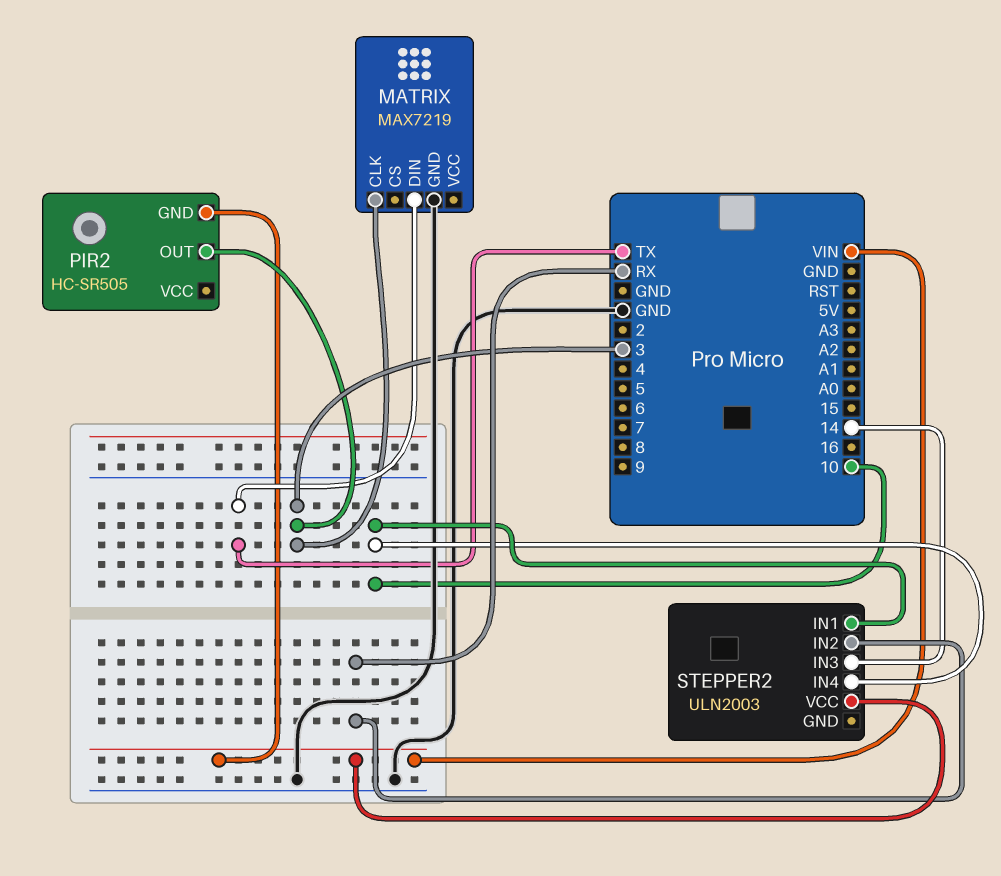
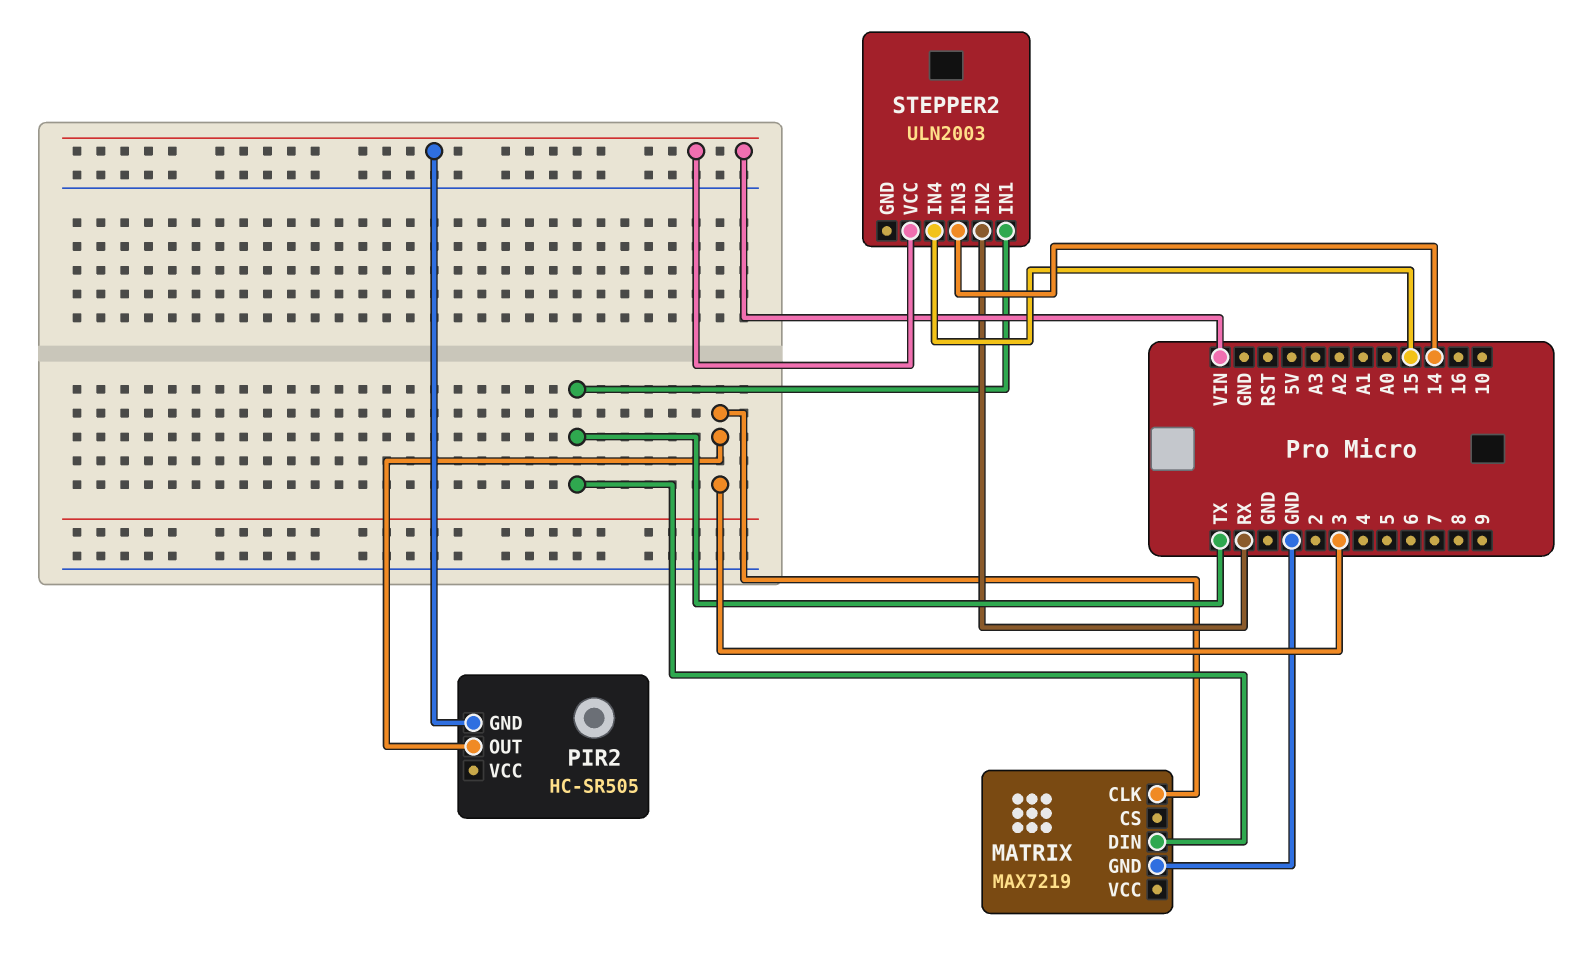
STEPPER2 pin IN1: 10 -> TX
STEPPER2 pin IN4: 10 -> 15

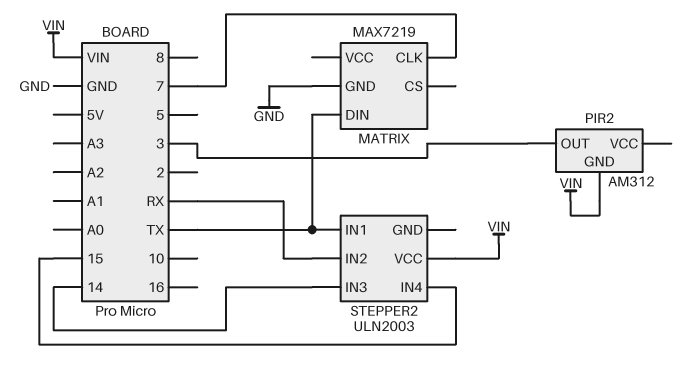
MATRIX pin CLK: 3 -> 7
PIR2: HC-SR505 -> AM312

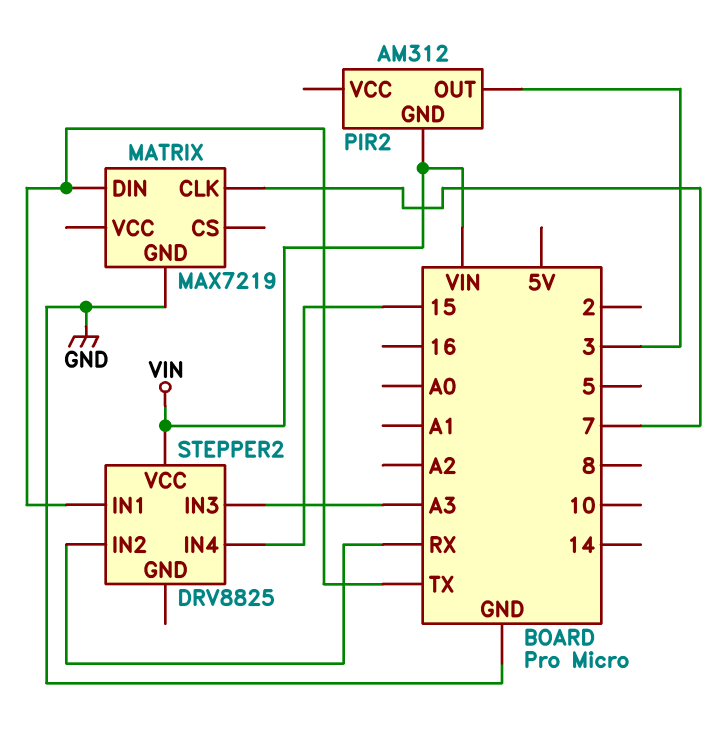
STEPPER2: ULN2003 -> DRV8825
STEPPER2 pin IN3: 14 -> A3

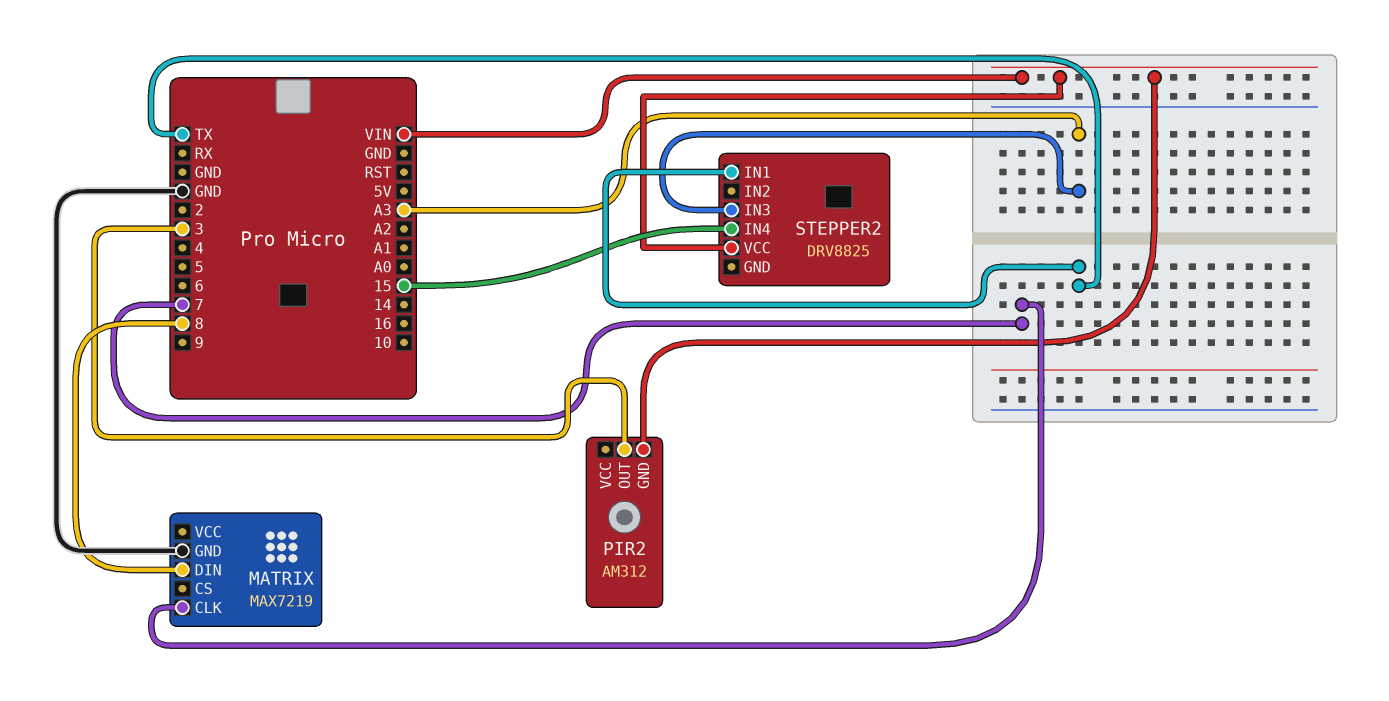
MATRIX pin DIN: TX -> 8
STEPPER2 pin IN2: RX -> none

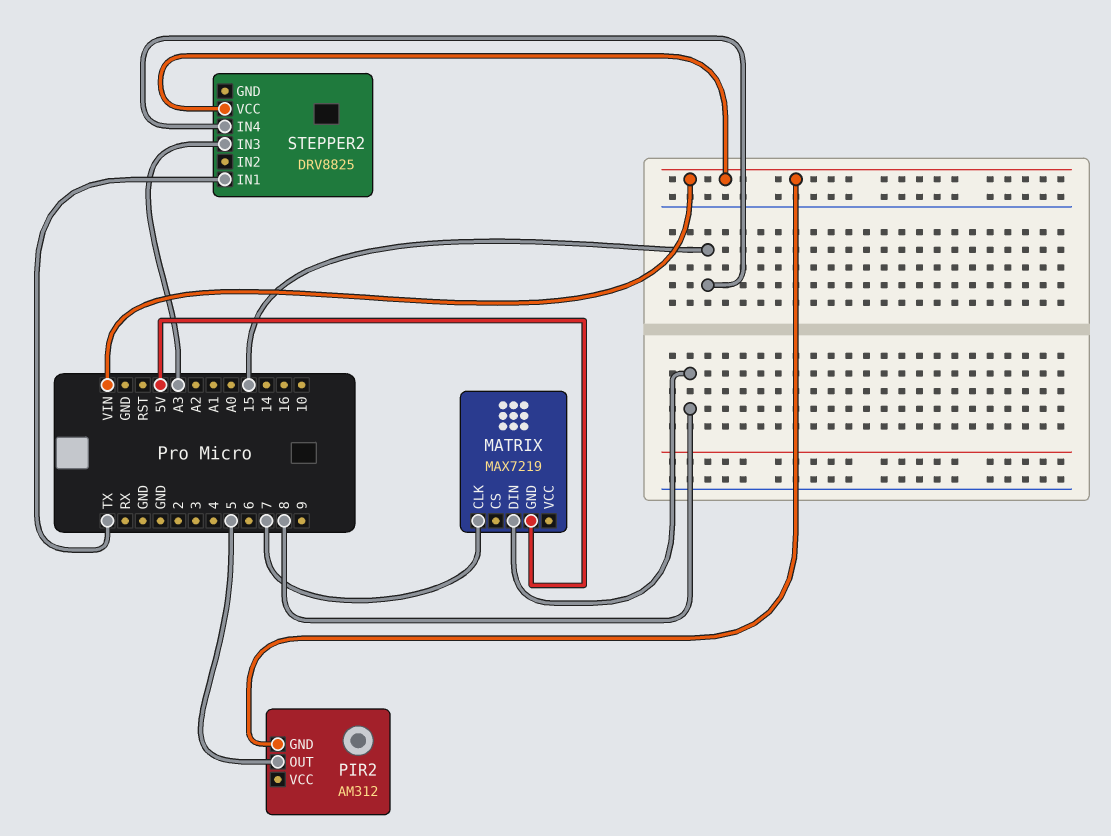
MATRIX pin GND: GND -> 5V
PIR2 pin OUT: 3 -> 5

